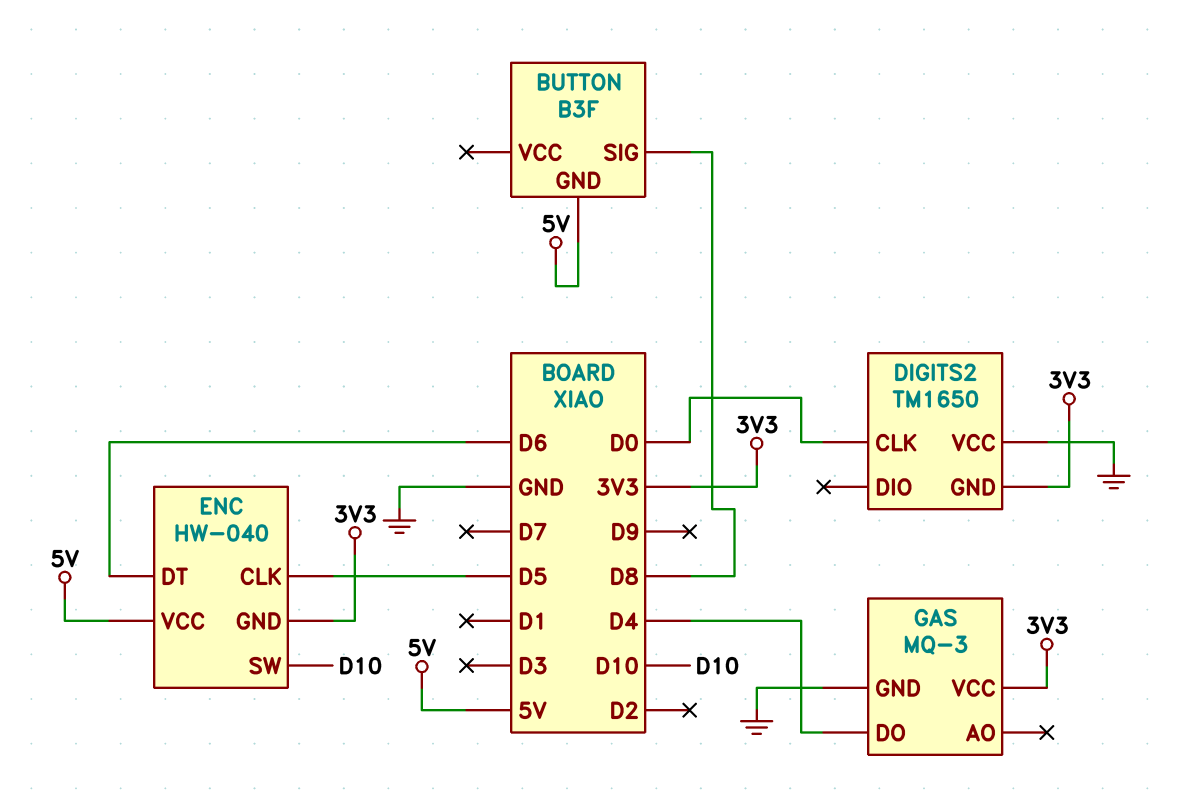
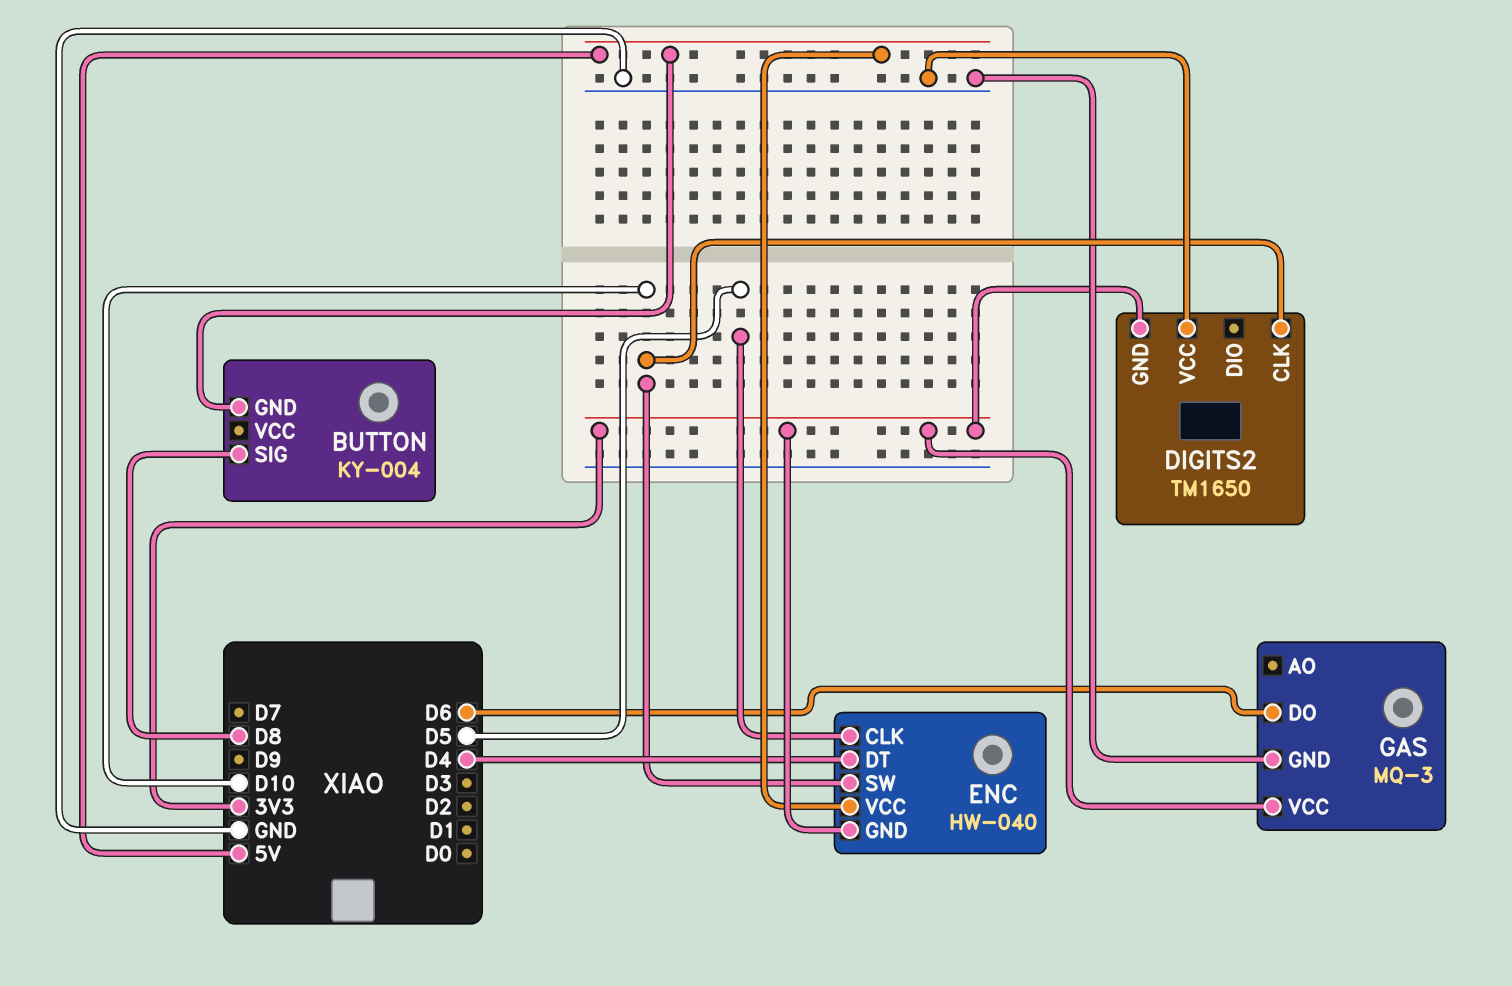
BUTTON: B3F -> KY-004
DIGITS2 pin CLK: D0 -> D10
ENC pin DT: D6 -> D4
GAS pin DO: D4 -> D6

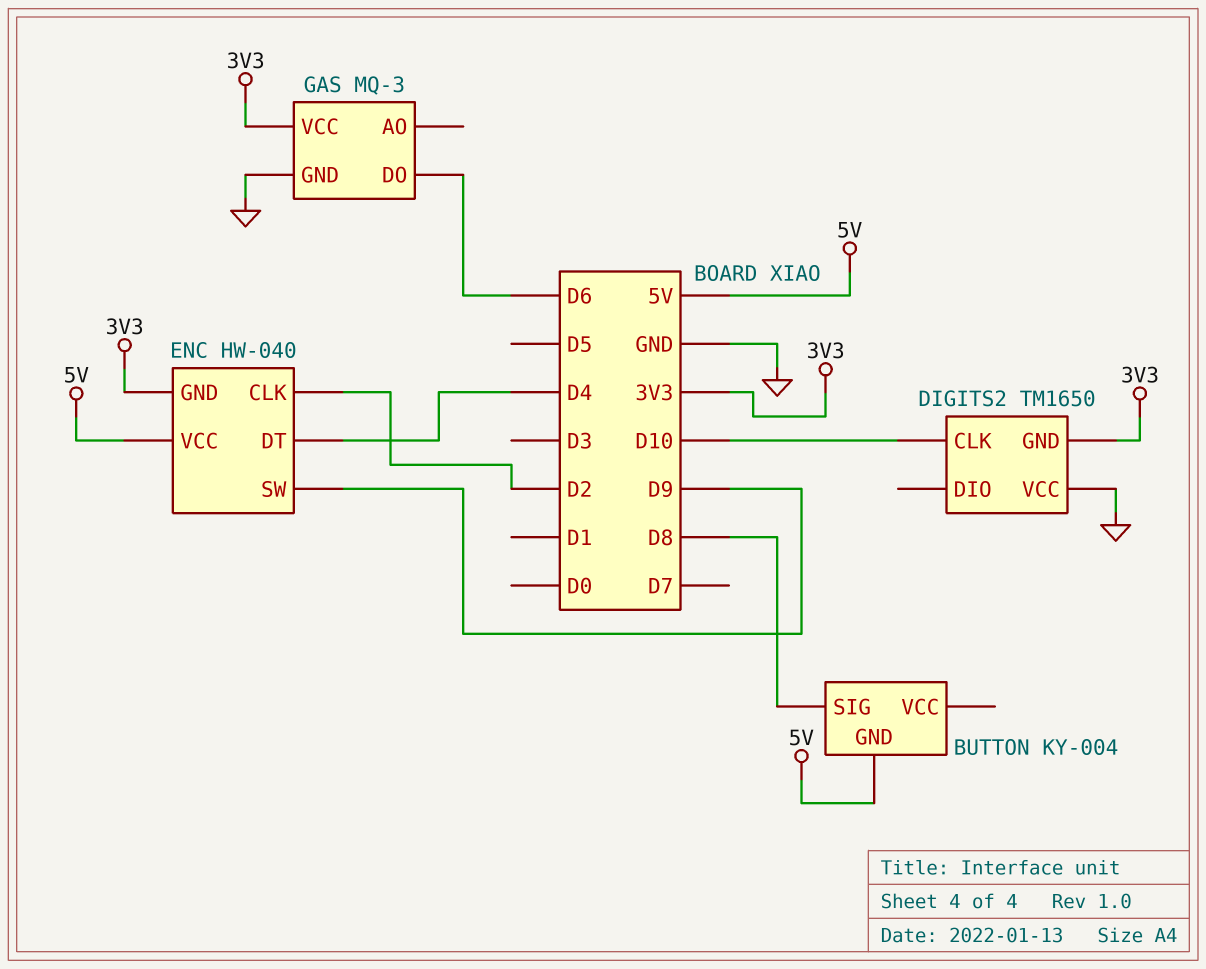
ENC pin CLK: D5 -> D2
ENC pin SW: D10 -> D9

